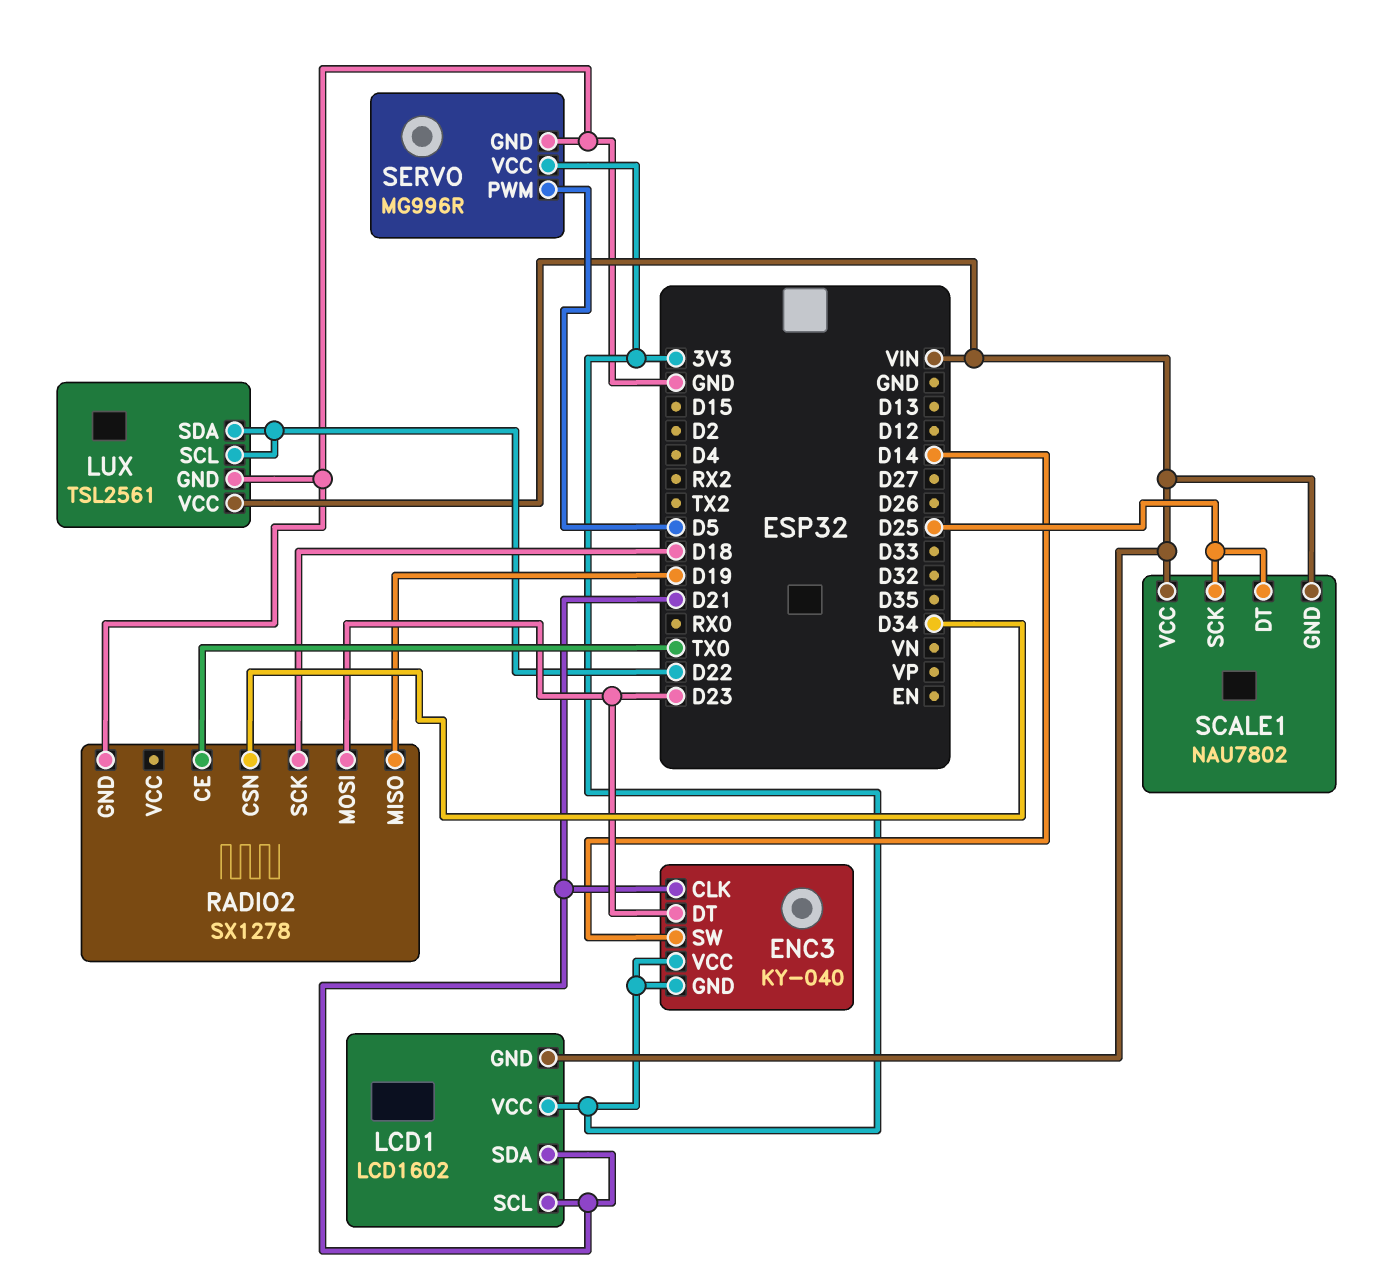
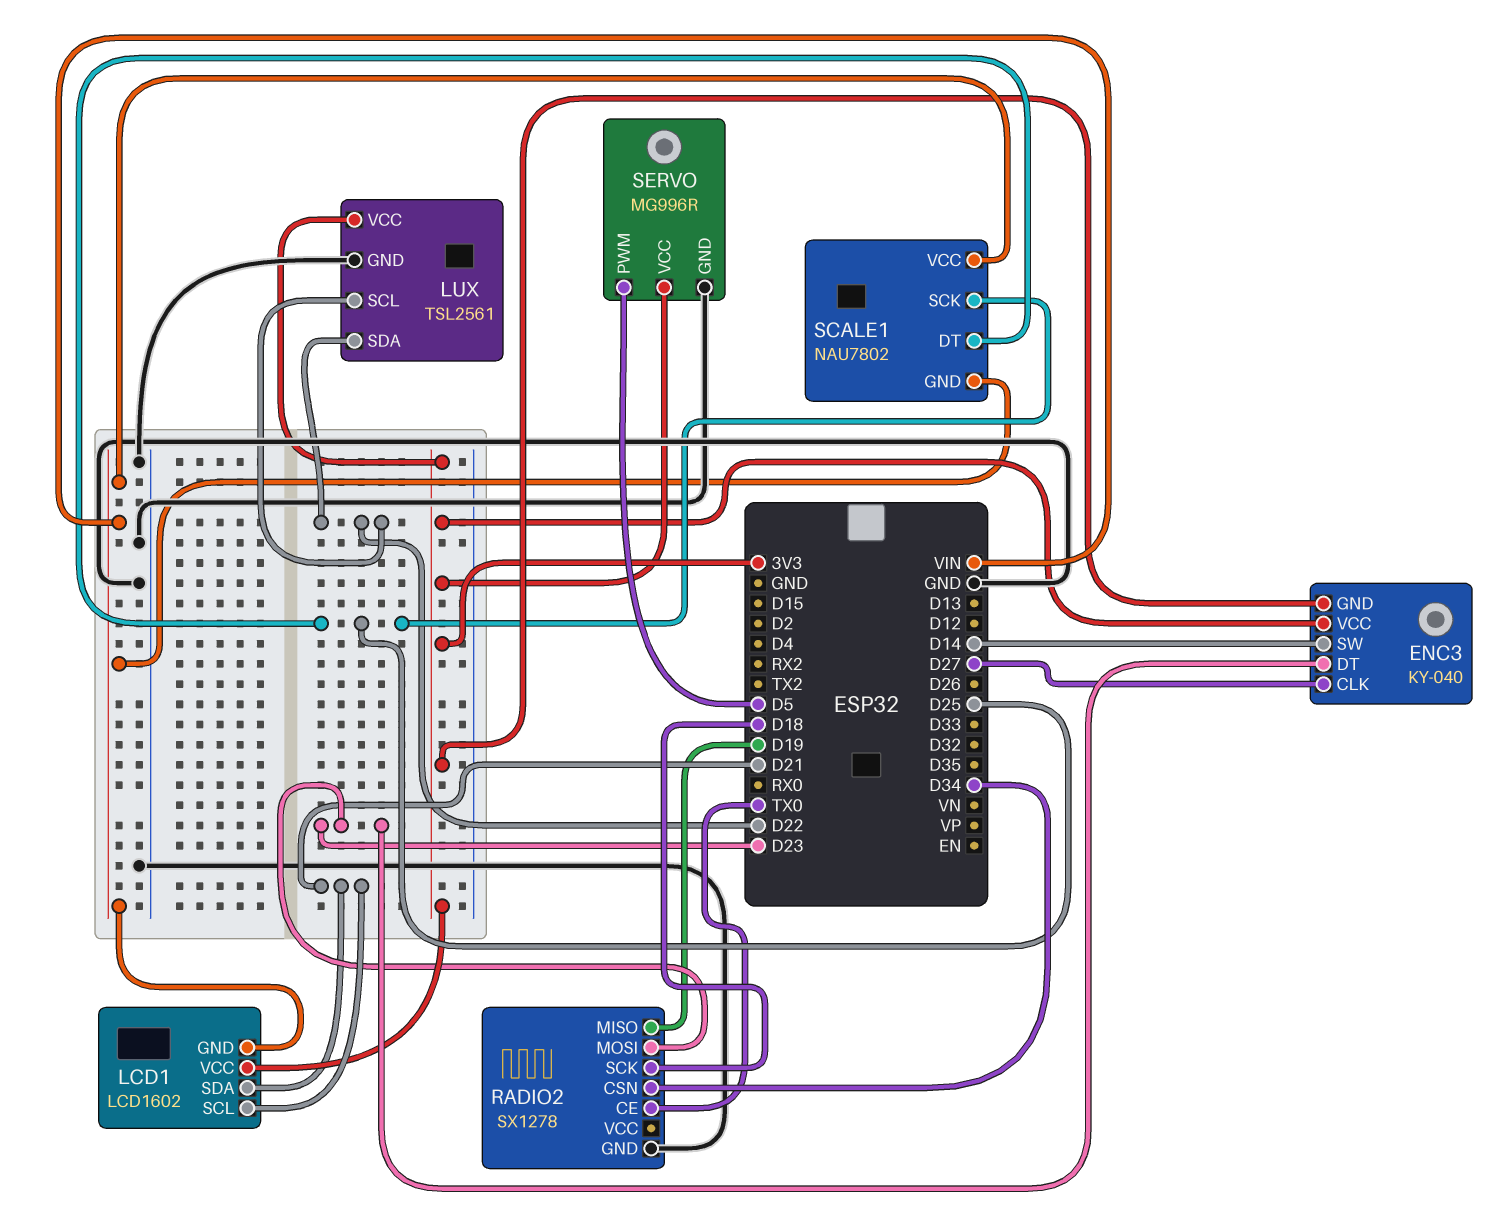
ENC3 pin CLK: D21 -> D27
LUX pin VCC: VIN -> 3V3

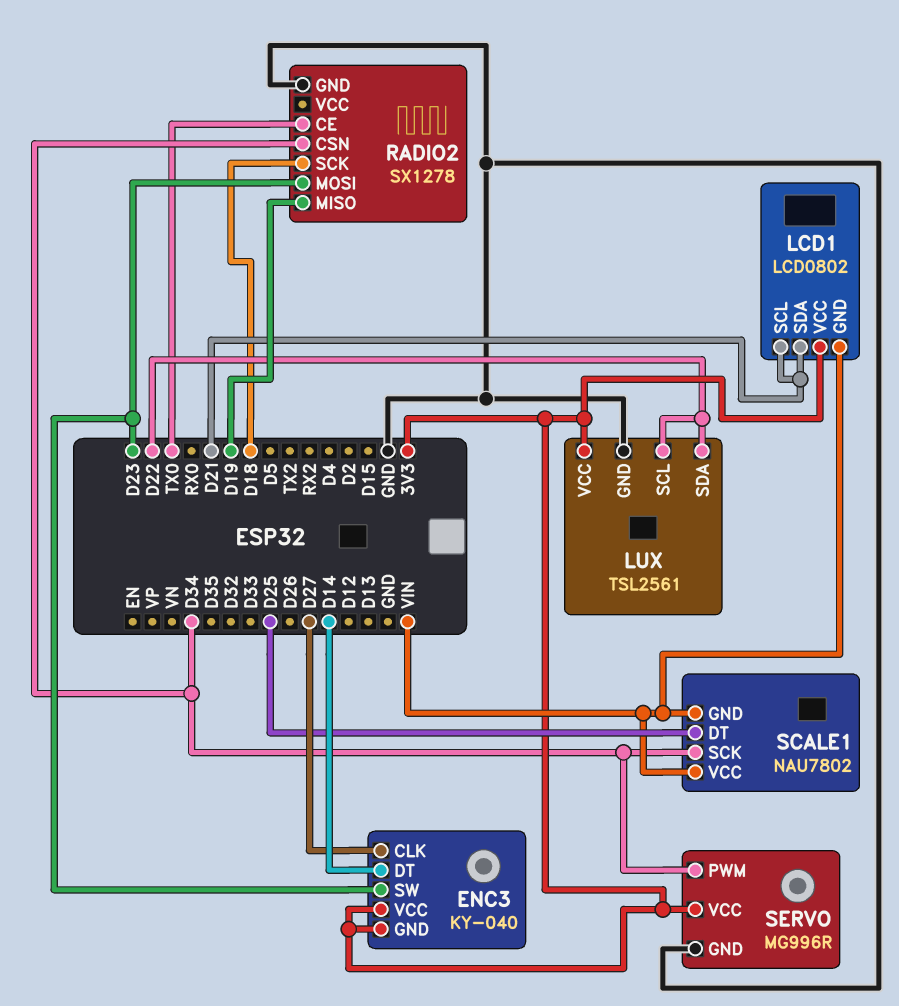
ENC3 pin DT: D23 -> D14
ENC3 pin SW: D14 -> D23
LCD1: LCD1602 -> LCD0802
SCALE1 pin SCK: D25 -> D34
SERVO pin PWM: D5 -> D34

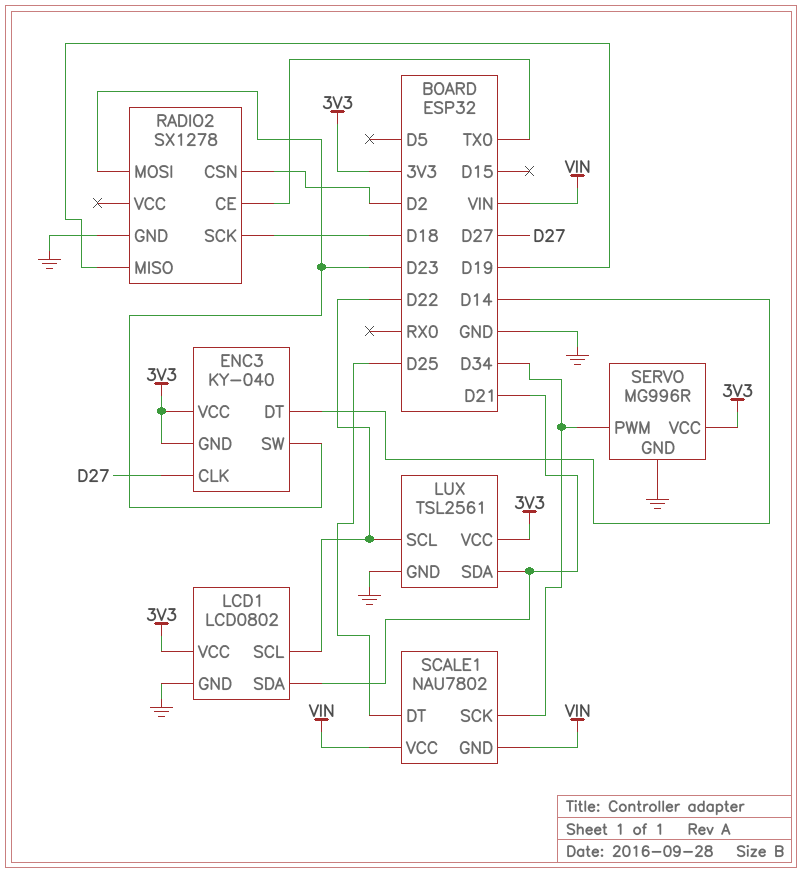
LCD1 pin GND: VIN -> GND
LCD1 pin SCL: D21 -> D22
LUX pin SDA: D22 -> D21
RADIO2 pin CSN: D34 -> D2

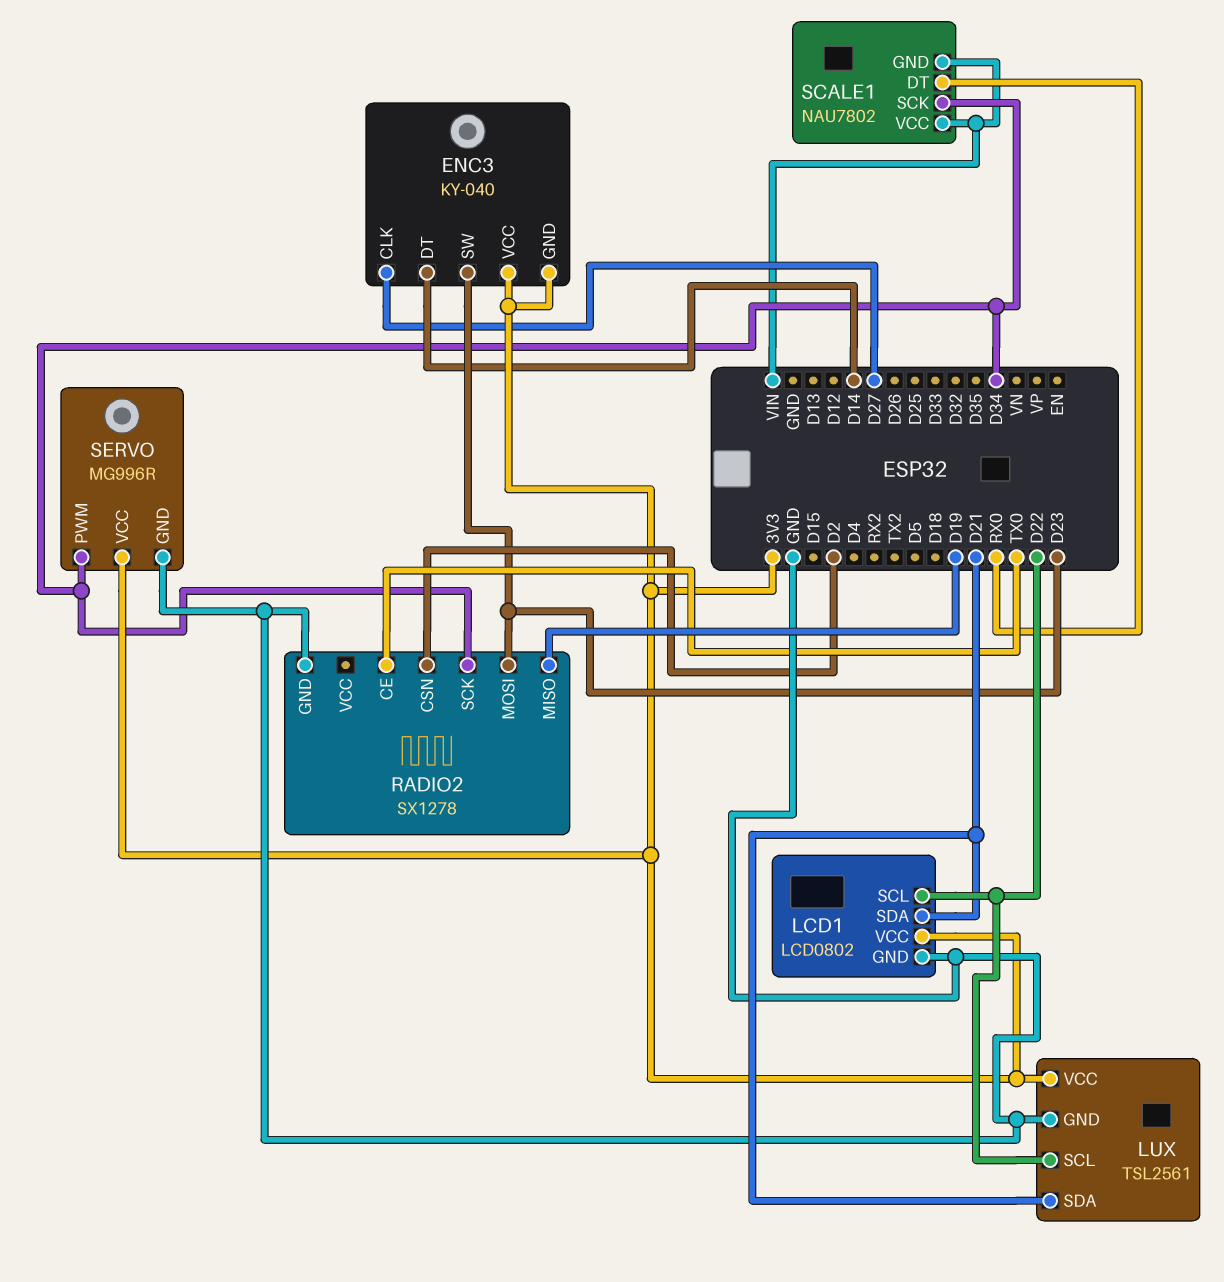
RADIO2 pin SCK: D18 -> D34
SCALE1 pin DT: D25 -> RX0

